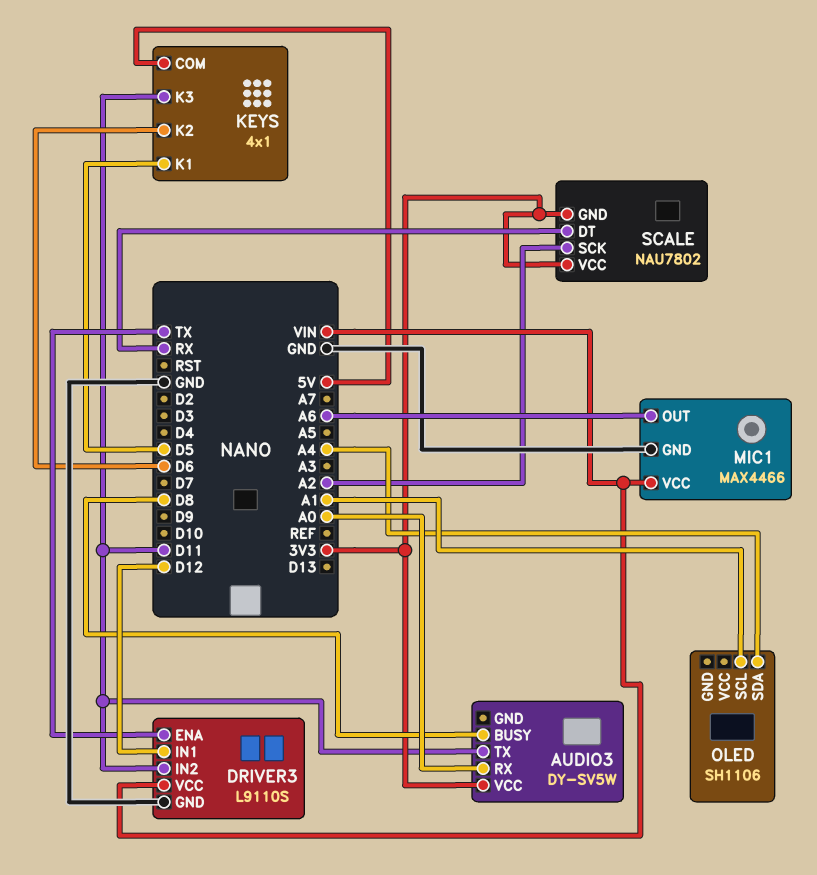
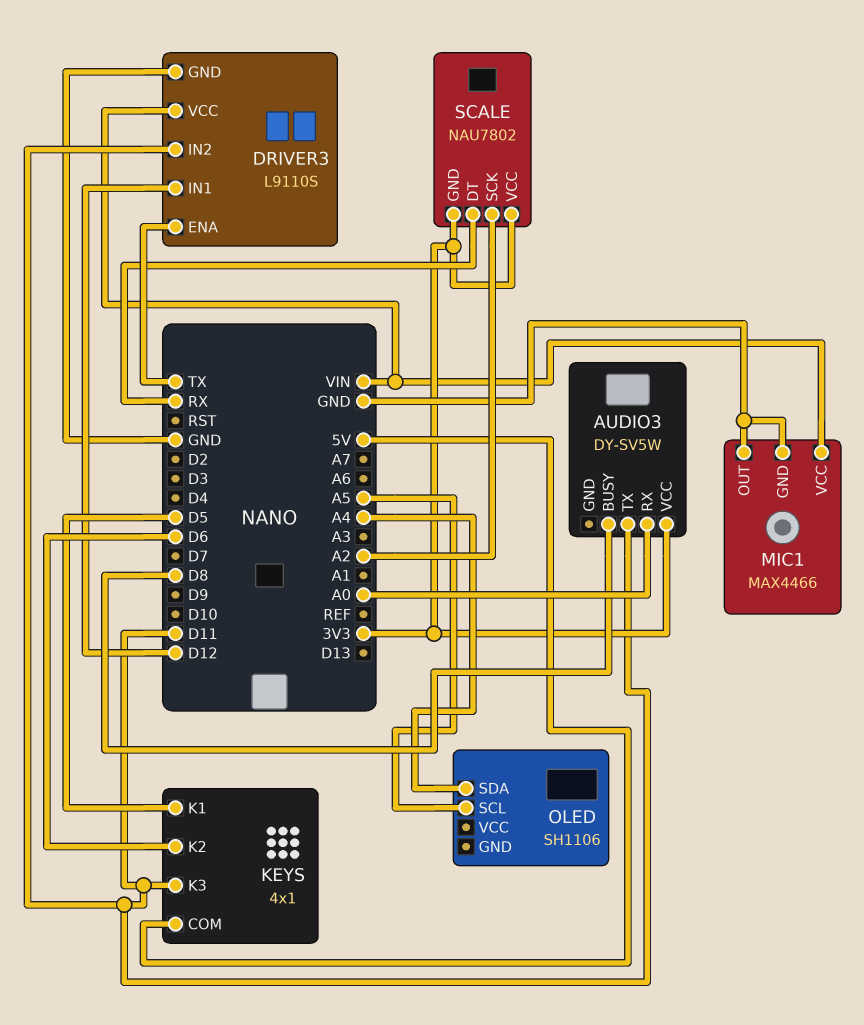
MIC1 pin OUT: A6 -> GND
OLED pin SCL: A1 -> A5

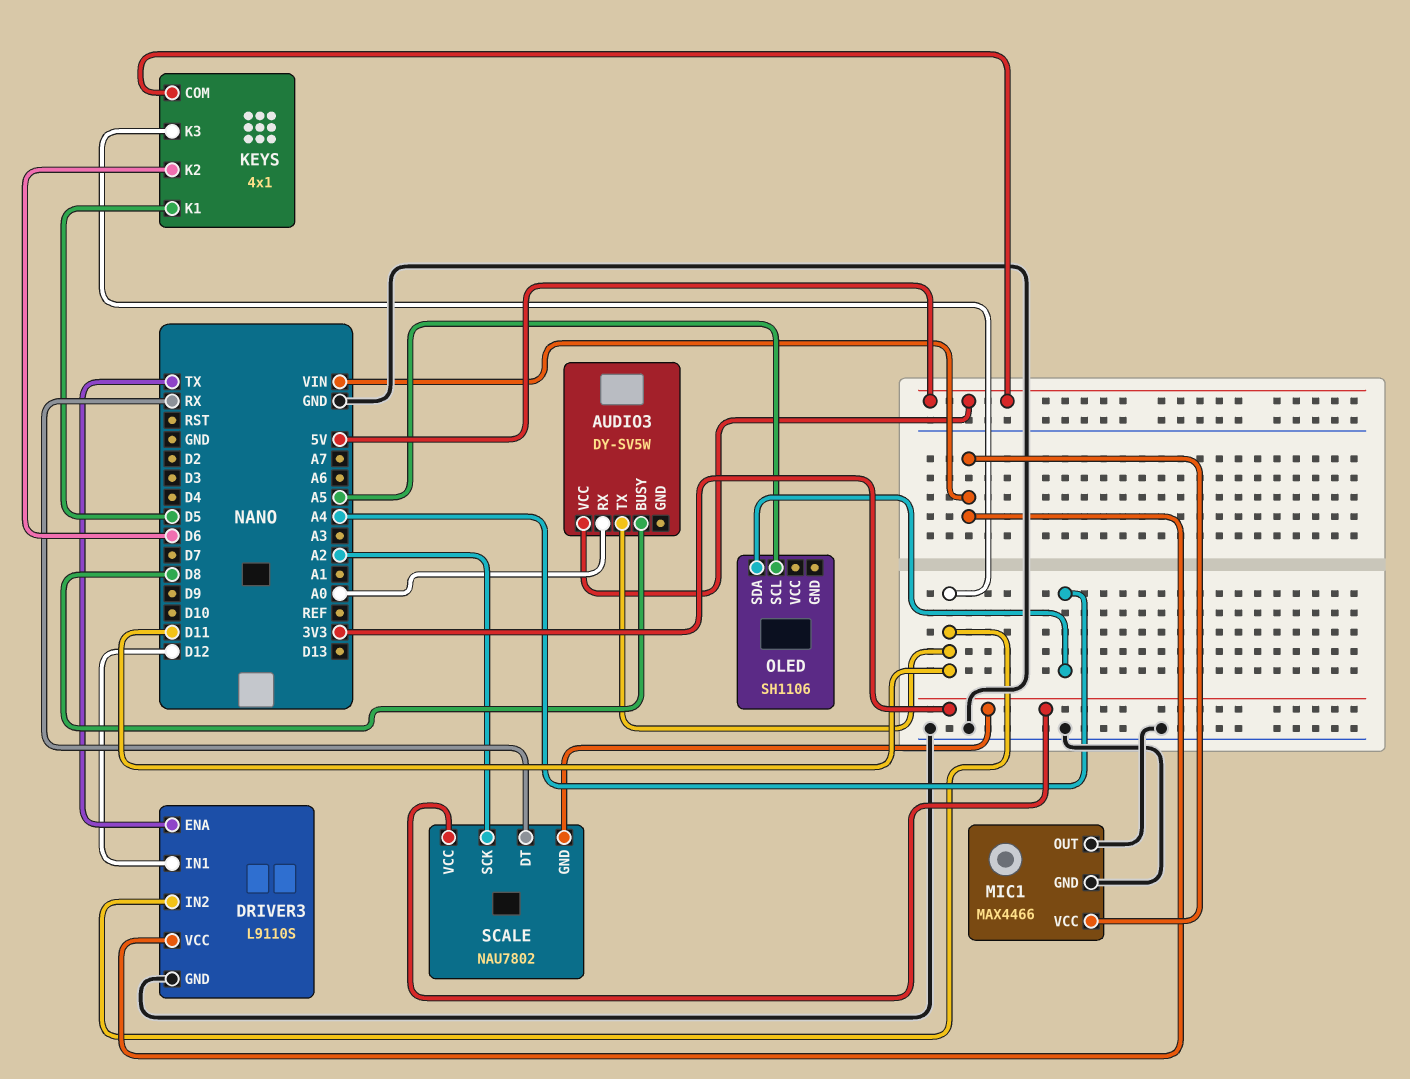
AUDIO3 pin VCC: 3V3 -> 5V

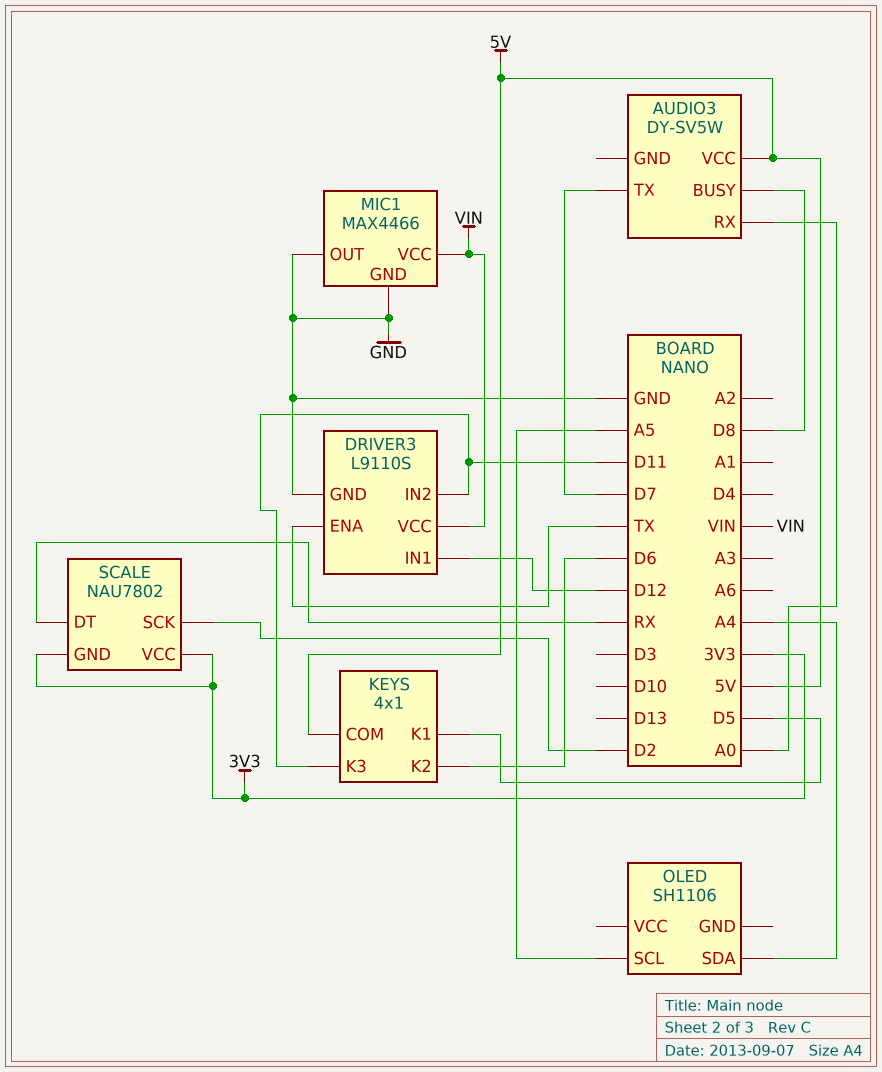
AUDIO3 pin TX: D11 -> D7
SCALE pin SCK: A2 -> D2

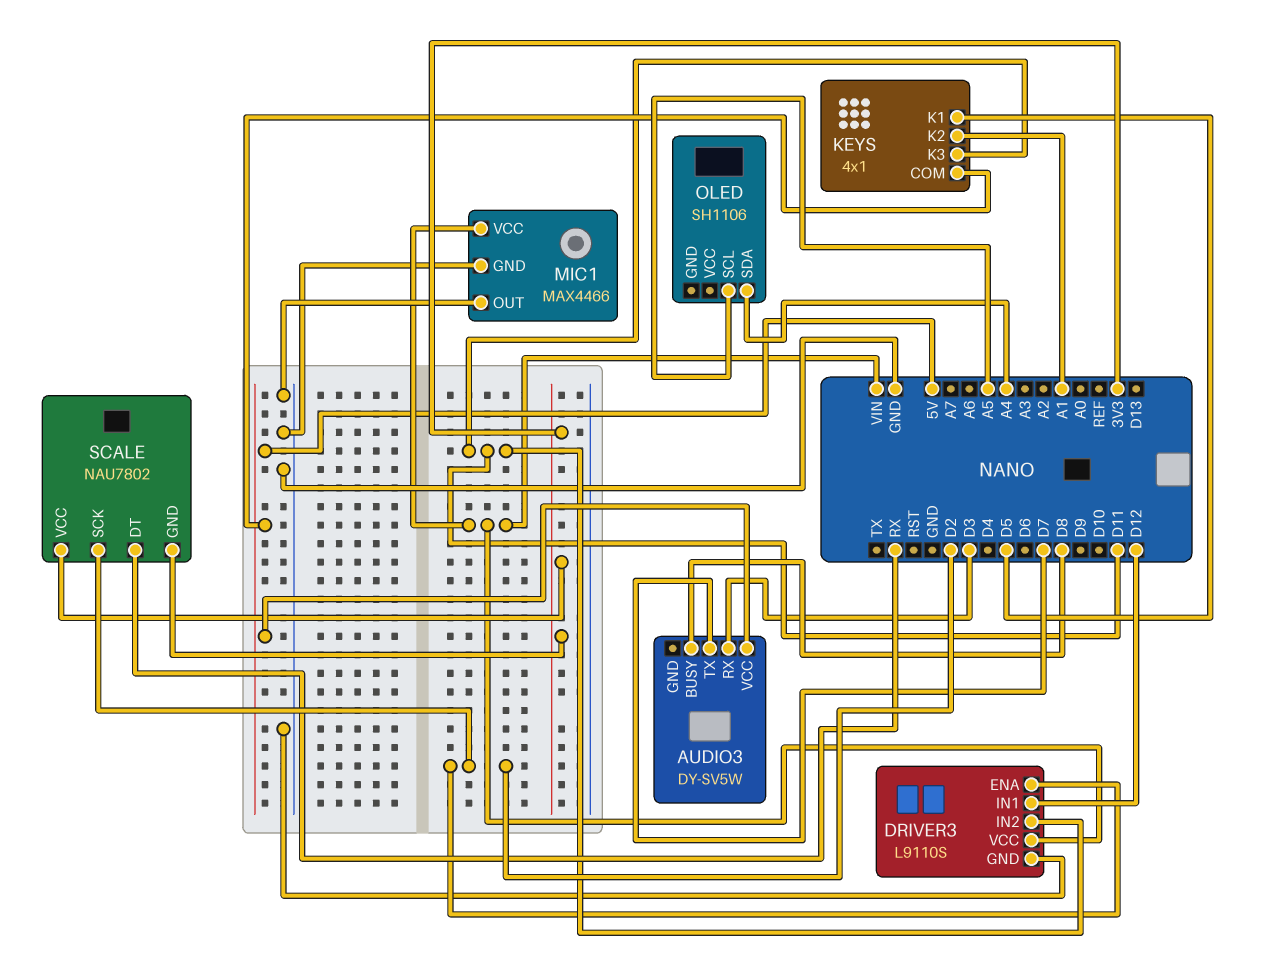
AUDIO3 pin RX: A0 -> D3
DRIVER3 pin ENA: TX -> D2
KEYS pin K2: D6 -> A1

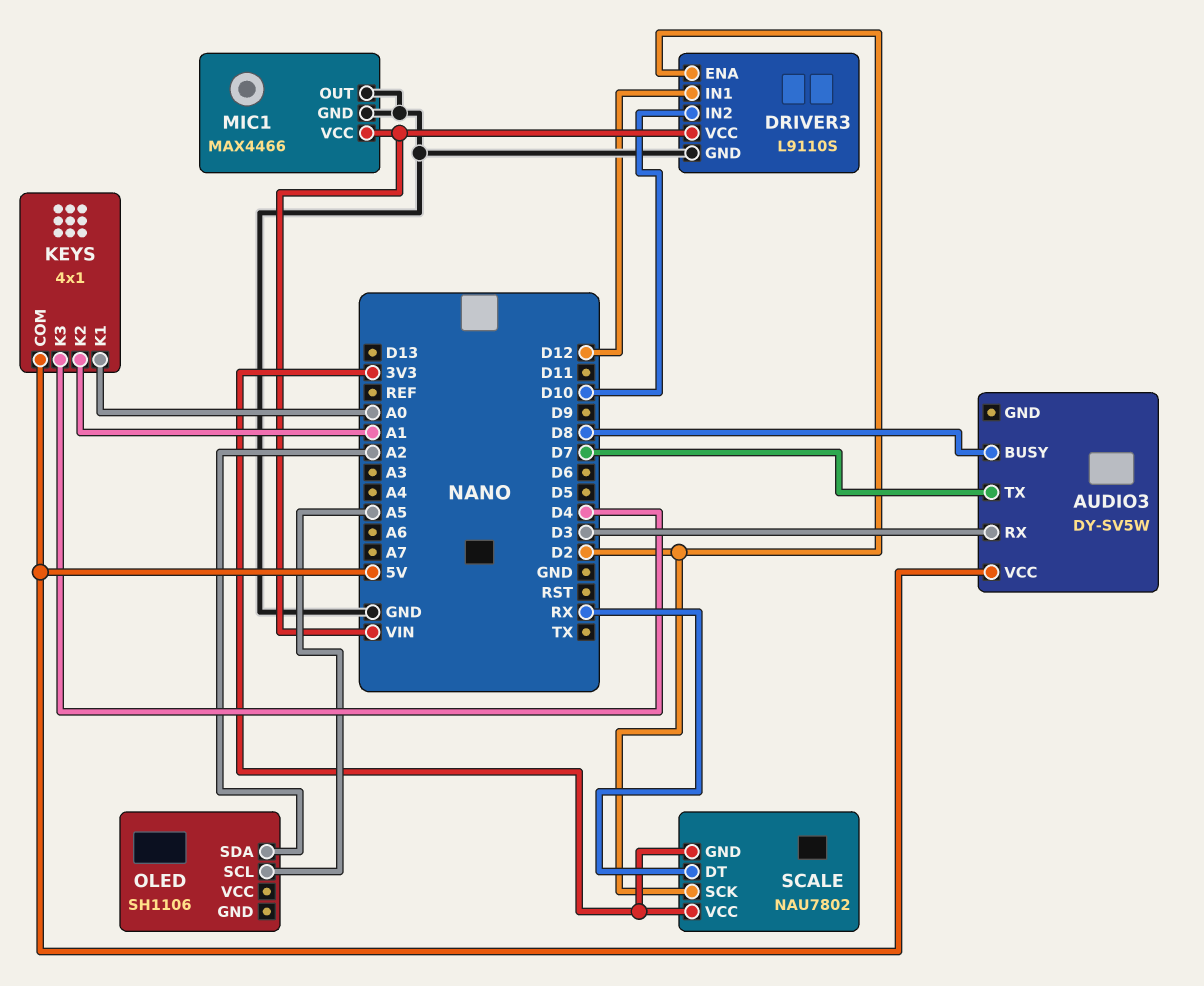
DRIVER3 pin IN2: D11 -> D10
KEYS pin K1: D5 -> A0
KEYS pin K3: D11 -> D4
OLED pin SDA: A4 -> A2

